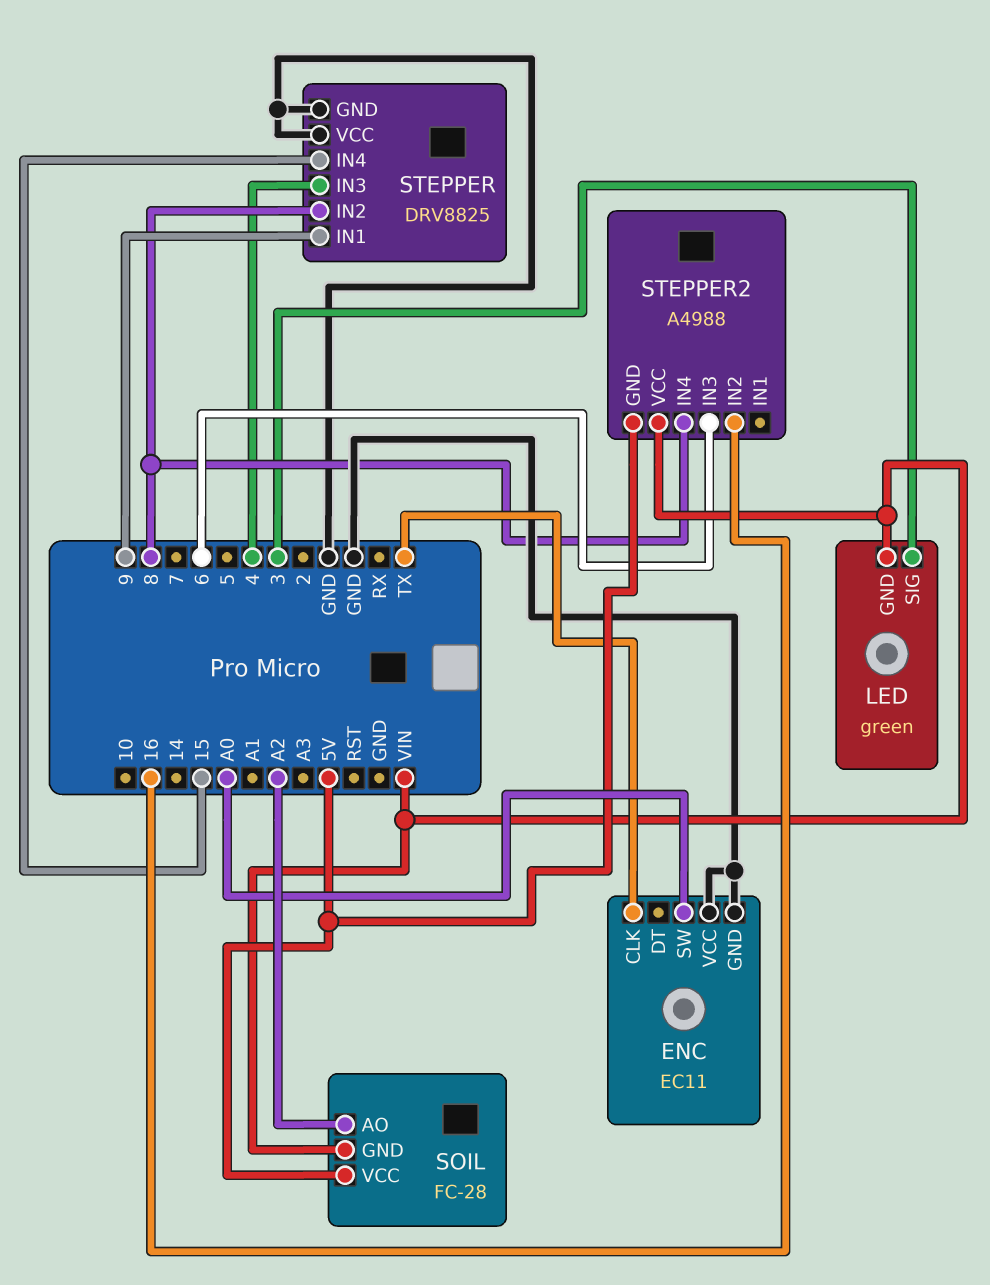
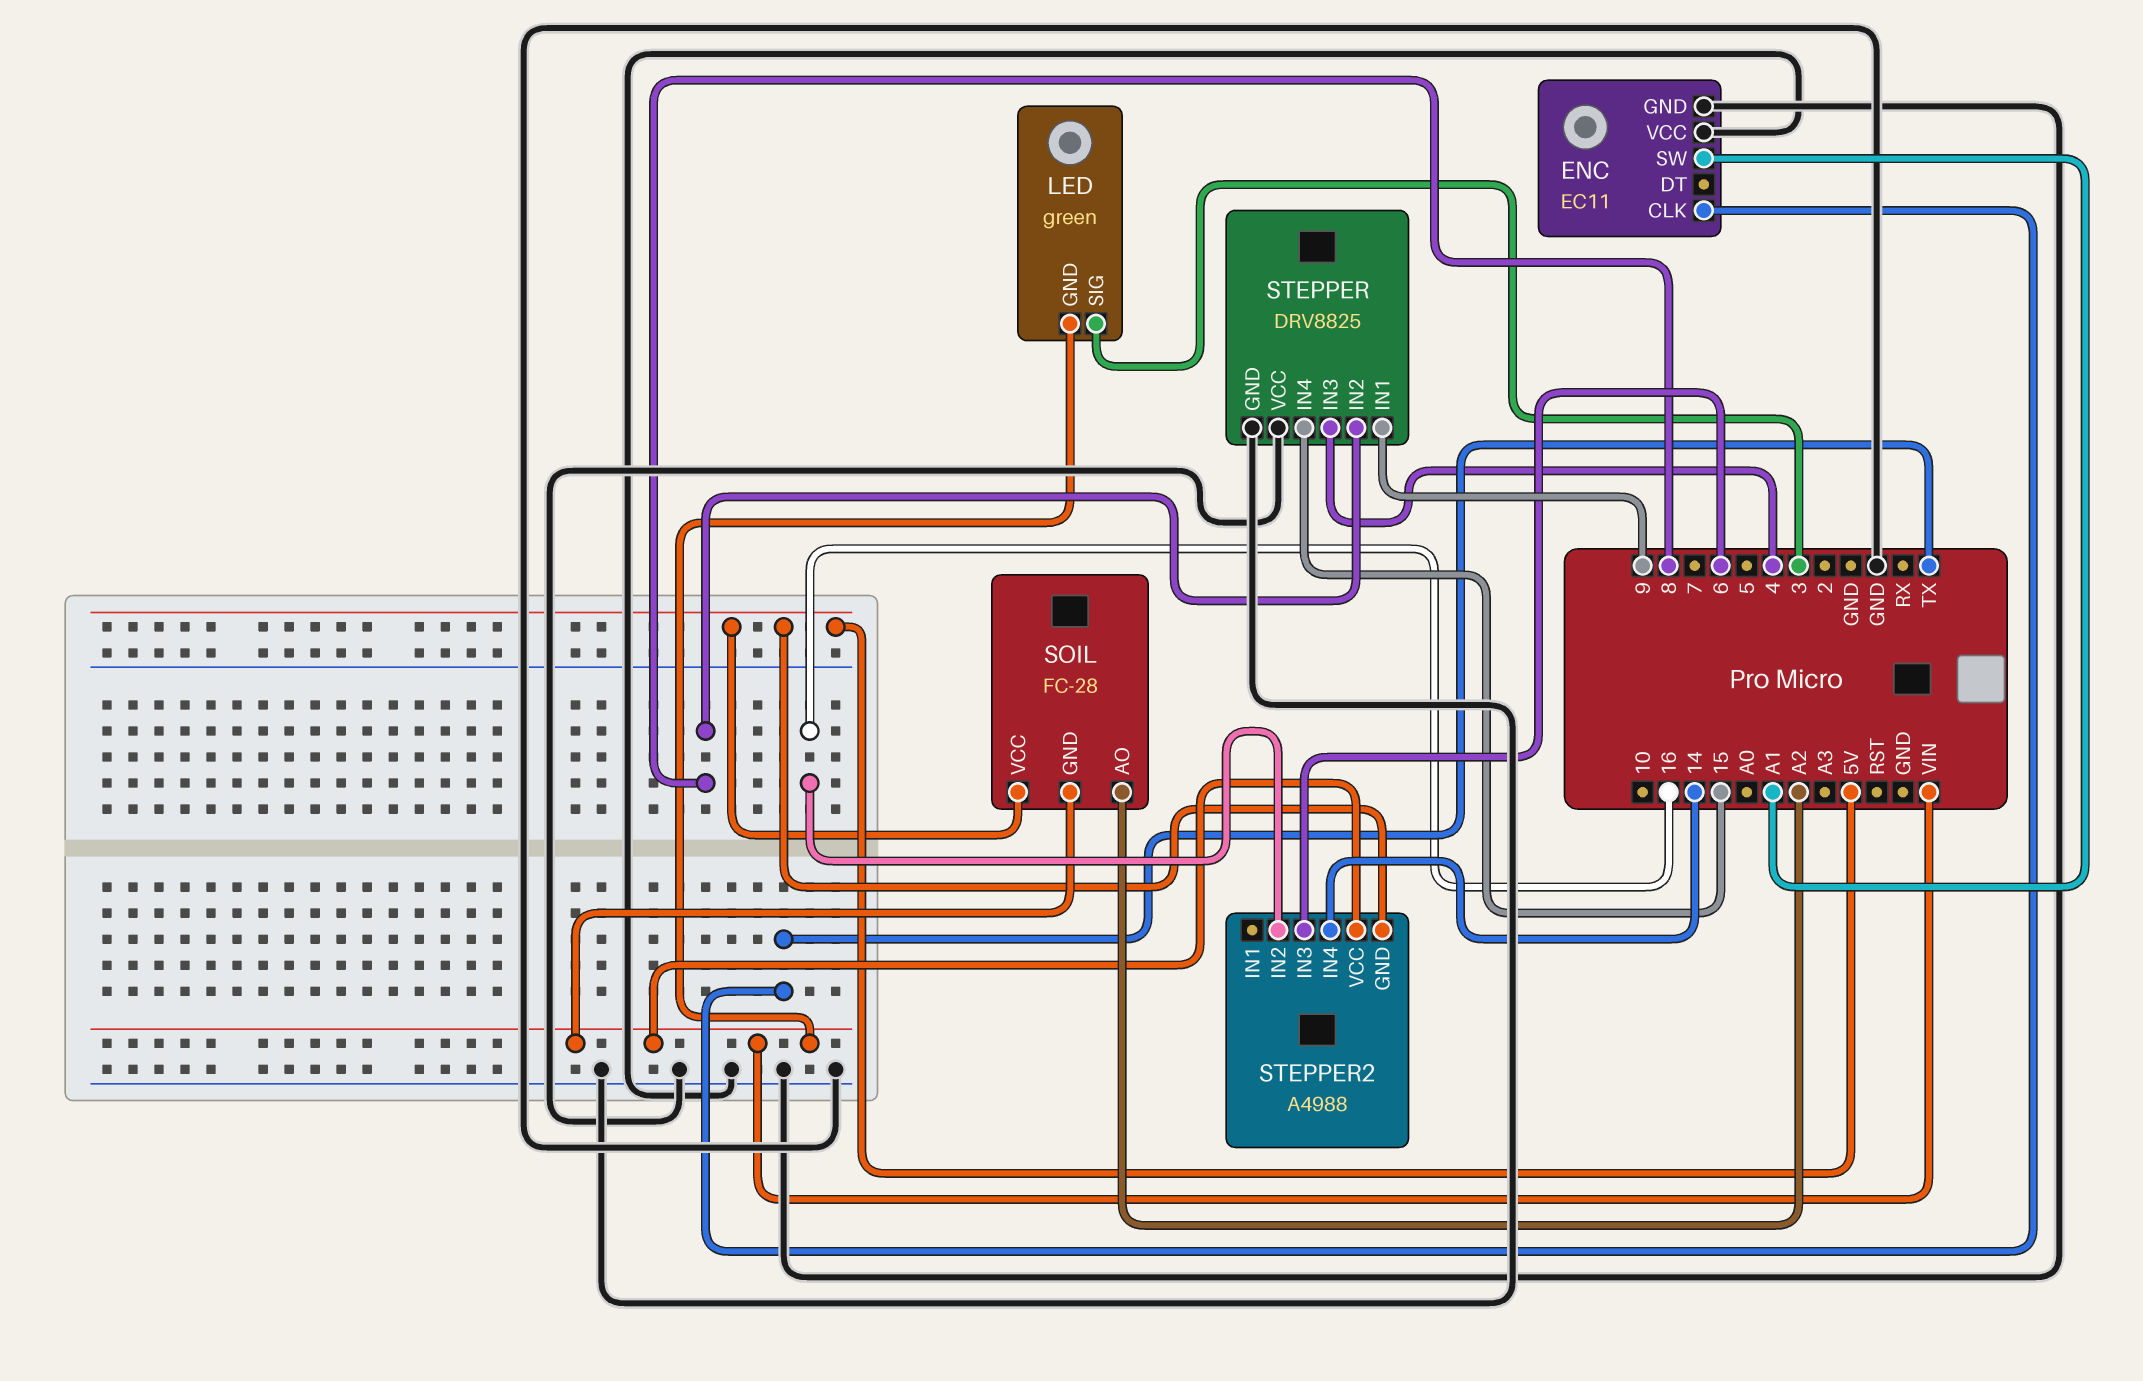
ENC pin SW: A0 -> A1
STEPPER2 pin IN4: 8 -> 14

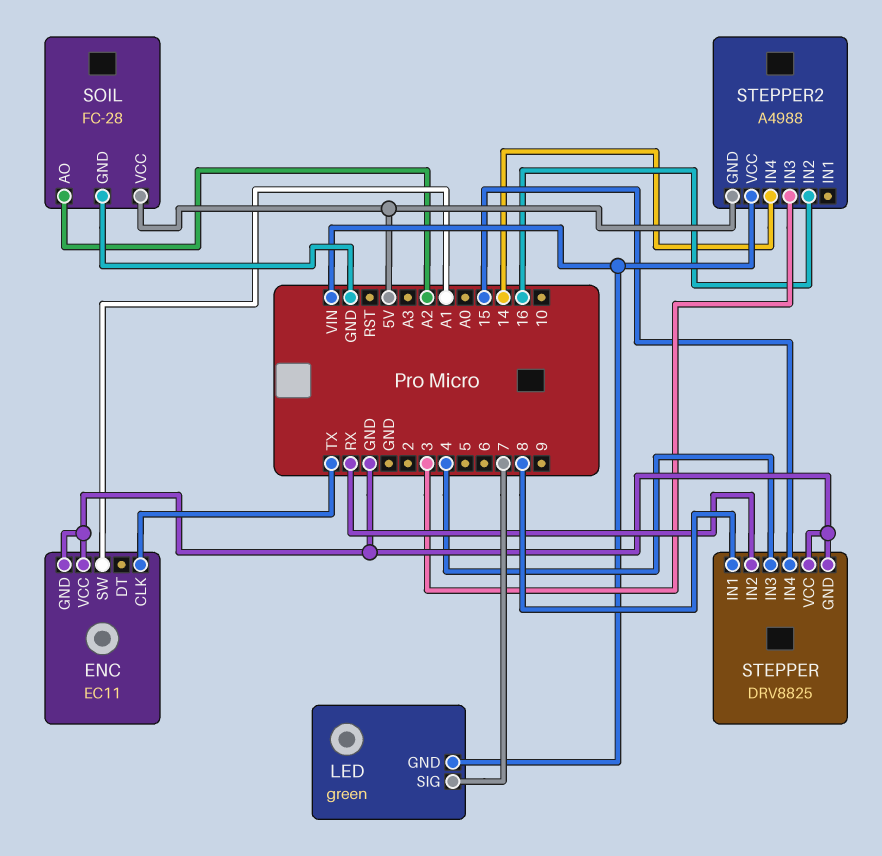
LED pin SIG: 3 -> 7
SOIL pin GND: VIN -> GND
STEPPER pin IN1: 9 -> 8
STEPPER pin IN2: 8 -> RX
STEPPER2 pin IN3: 6 -> 3

